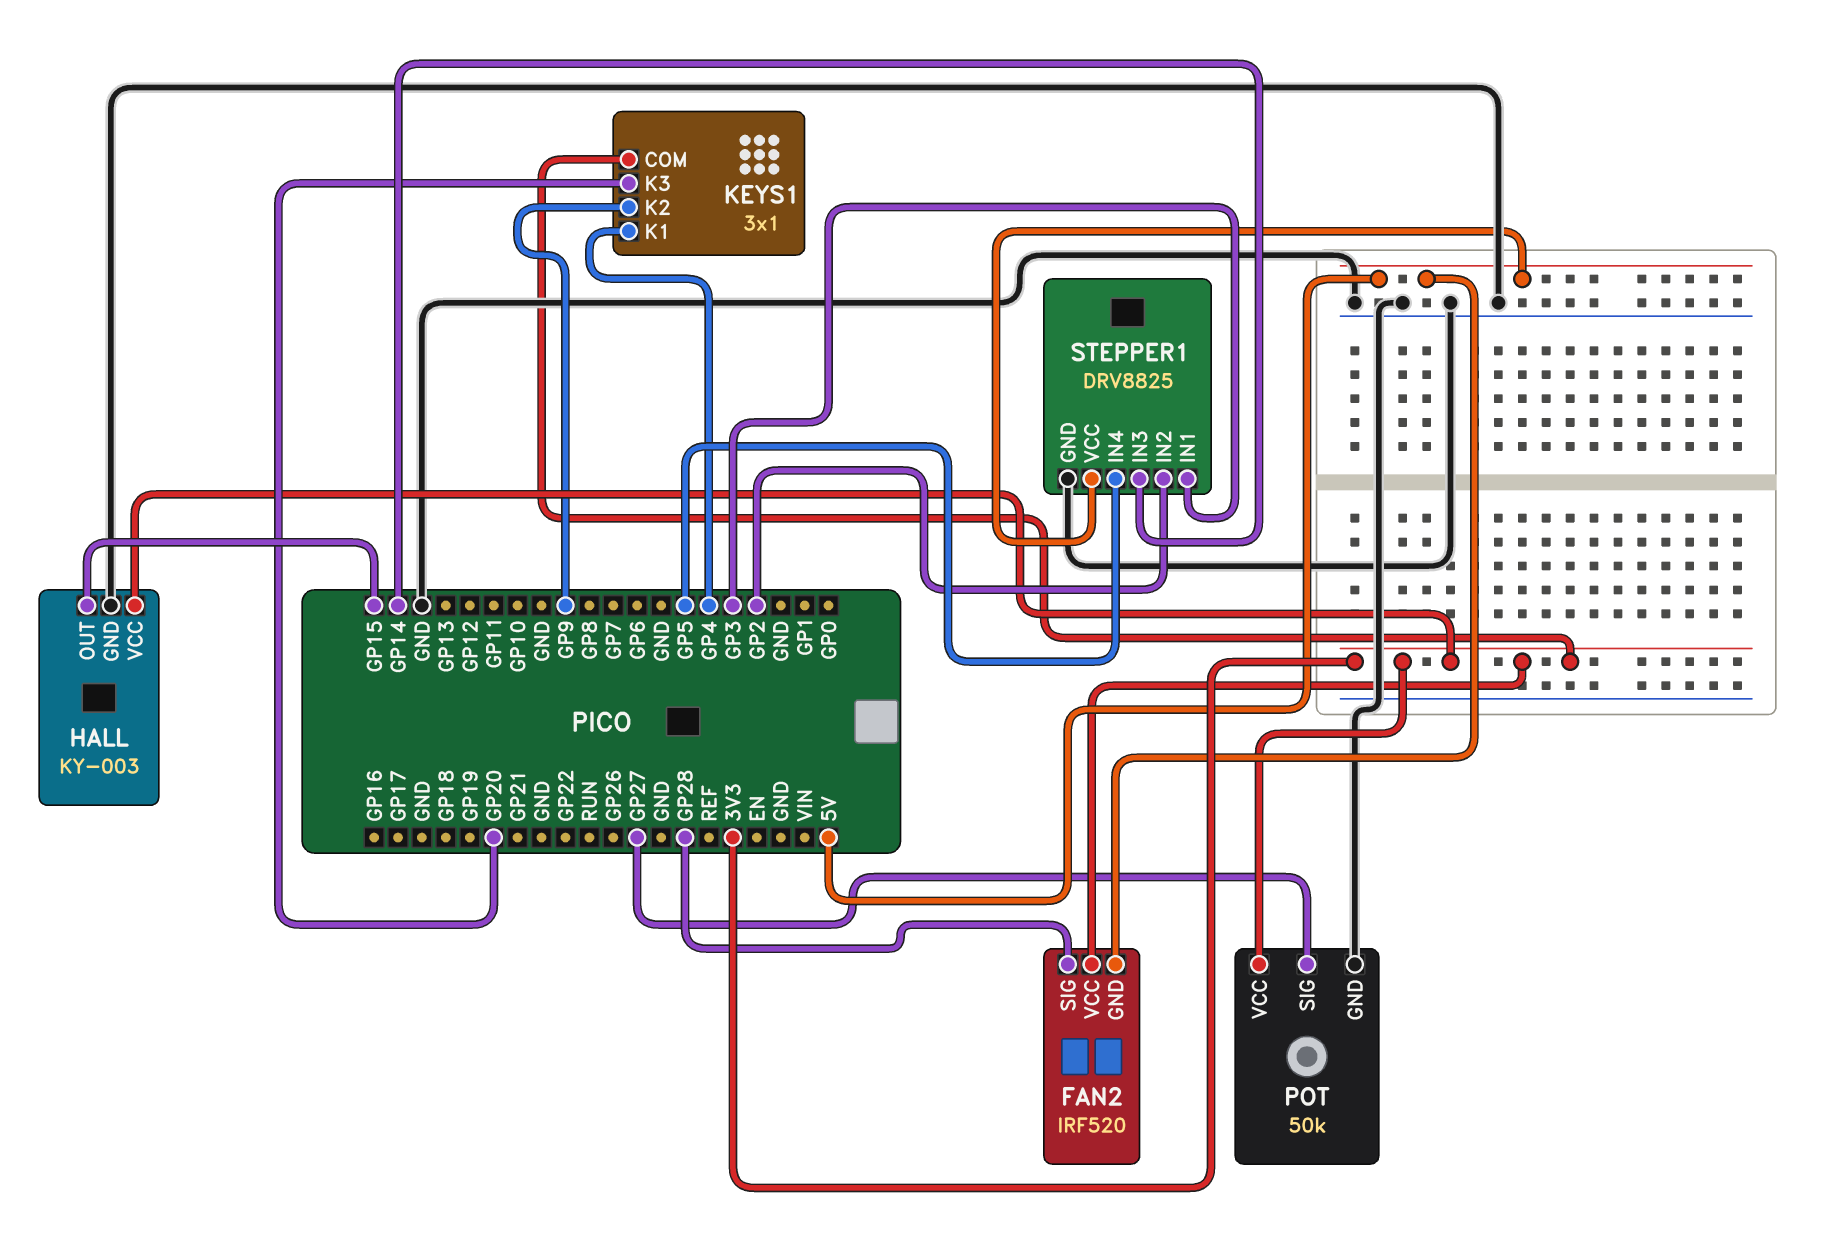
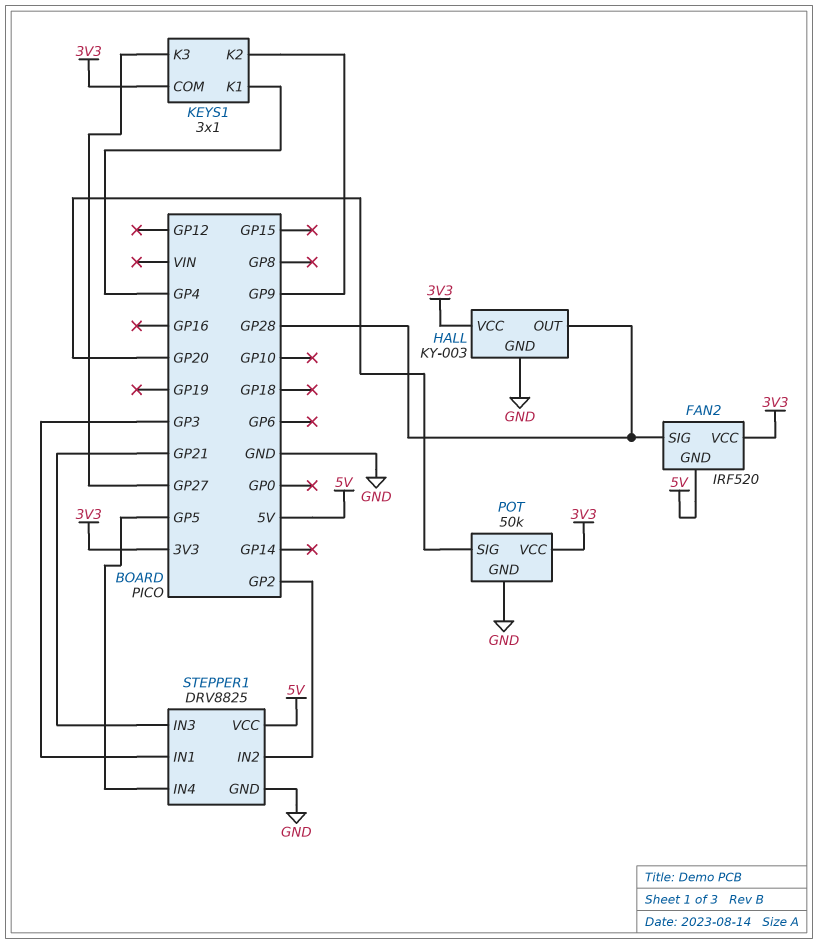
HALL pin OUT: GP15 -> GP28
KEYS1 pin K3: GP20 -> GP27
POT pin SIG: GP27 -> GP20
STEPPER1 pin IN3: GP14 -> GP21

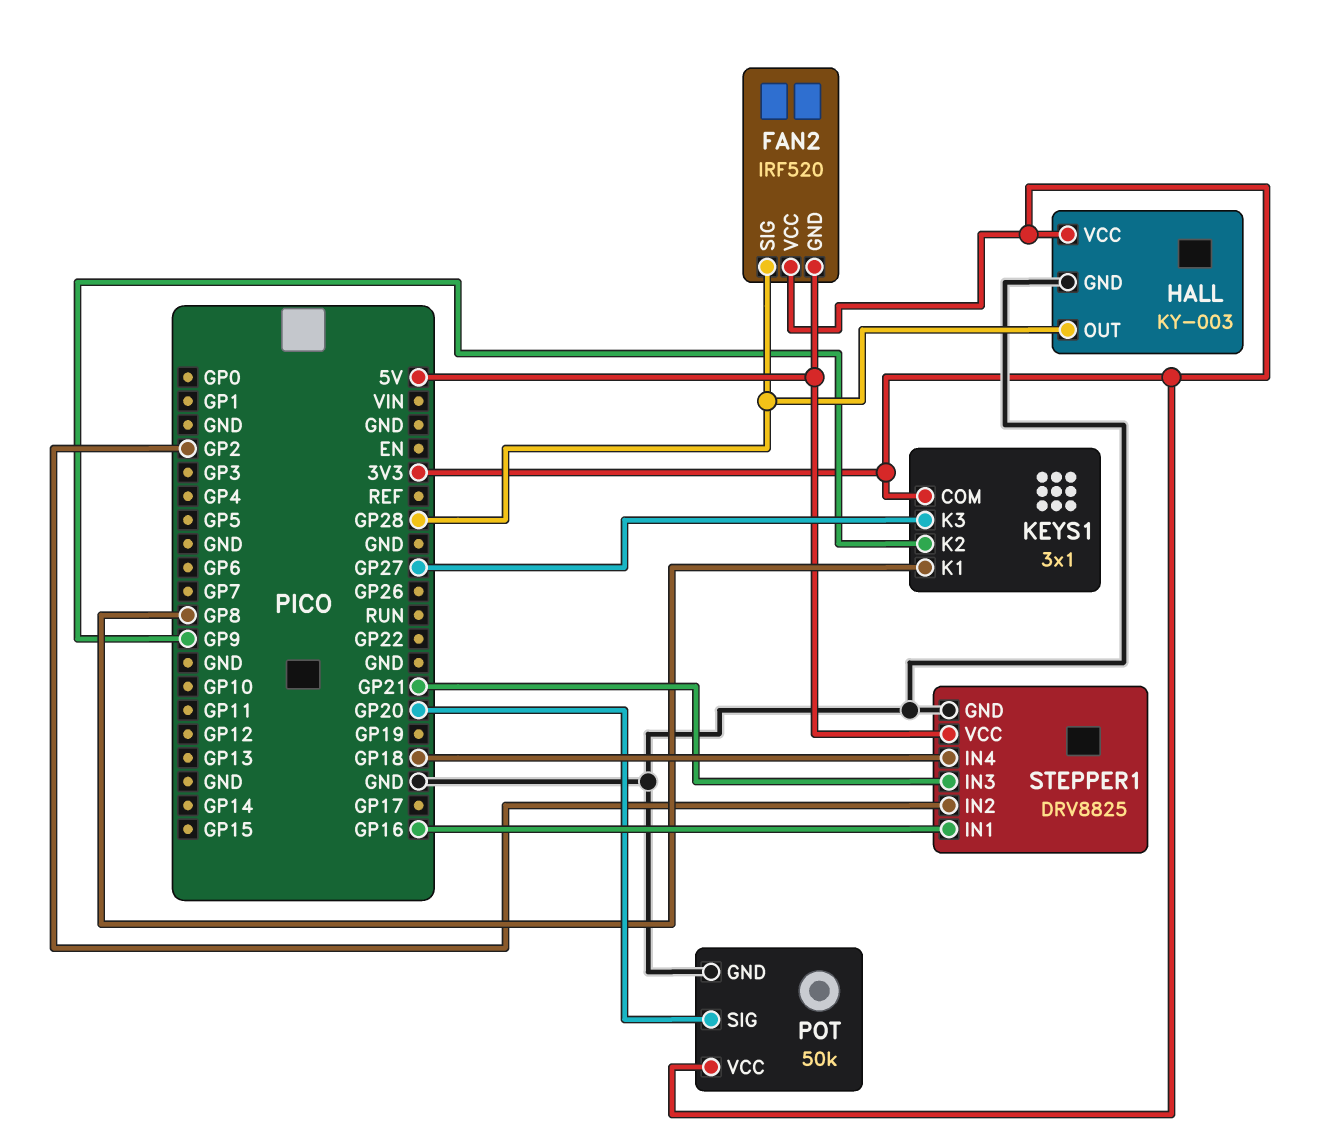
KEYS1 pin K1: GP4 -> GP8
STEPPER1 pin IN1: GP3 -> GP16
STEPPER1 pin IN4: GP5 -> GP18

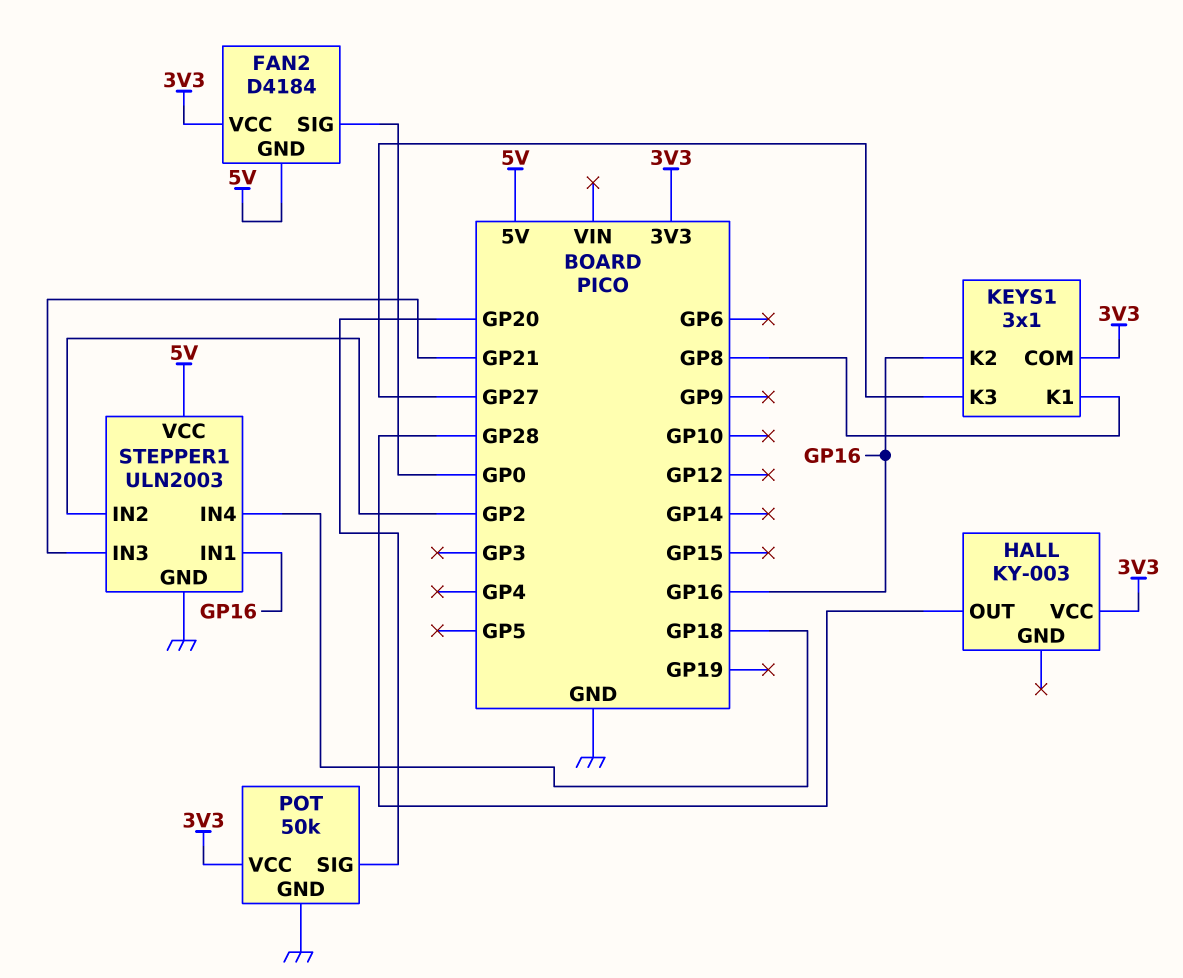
FAN2: IRF520 -> D4184
FAN2 pin SIG: GP28 -> GP0
HALL pin GND: GND -> none
KEYS1 pin K2: GP9 -> GP16
STEPPER1: DRV8825 -> ULN2003

